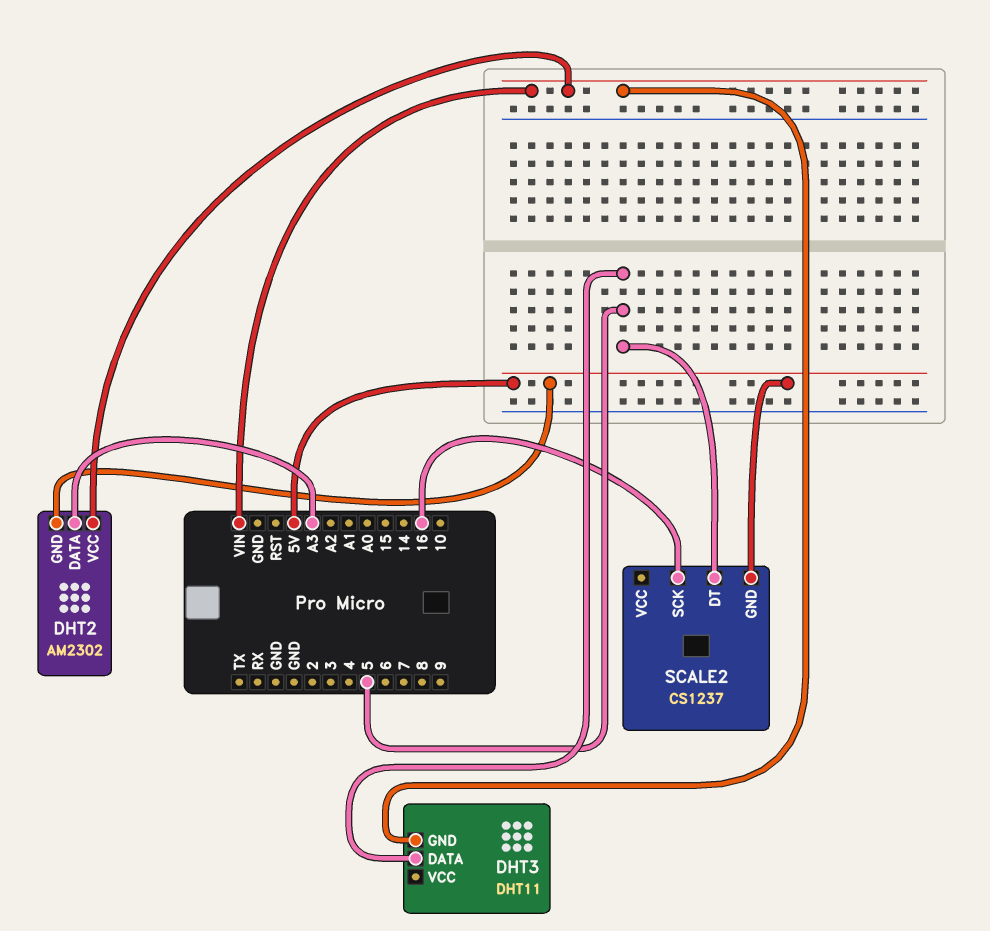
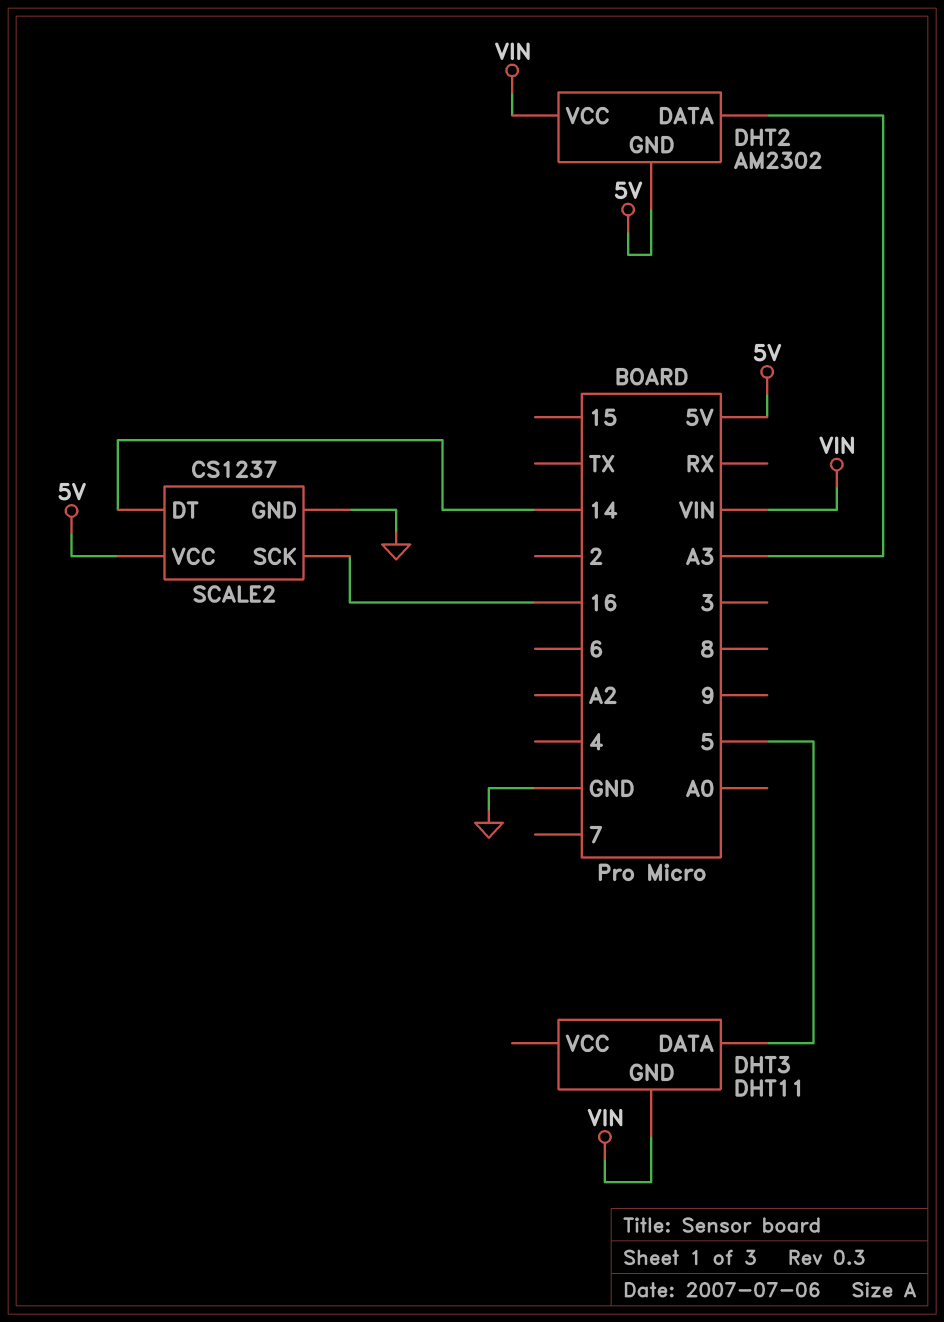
SCALE2 pin DT: 5 -> 14
SCALE2 pin GND: 5V -> GND
SCALE2 pin VCC: none -> 5V

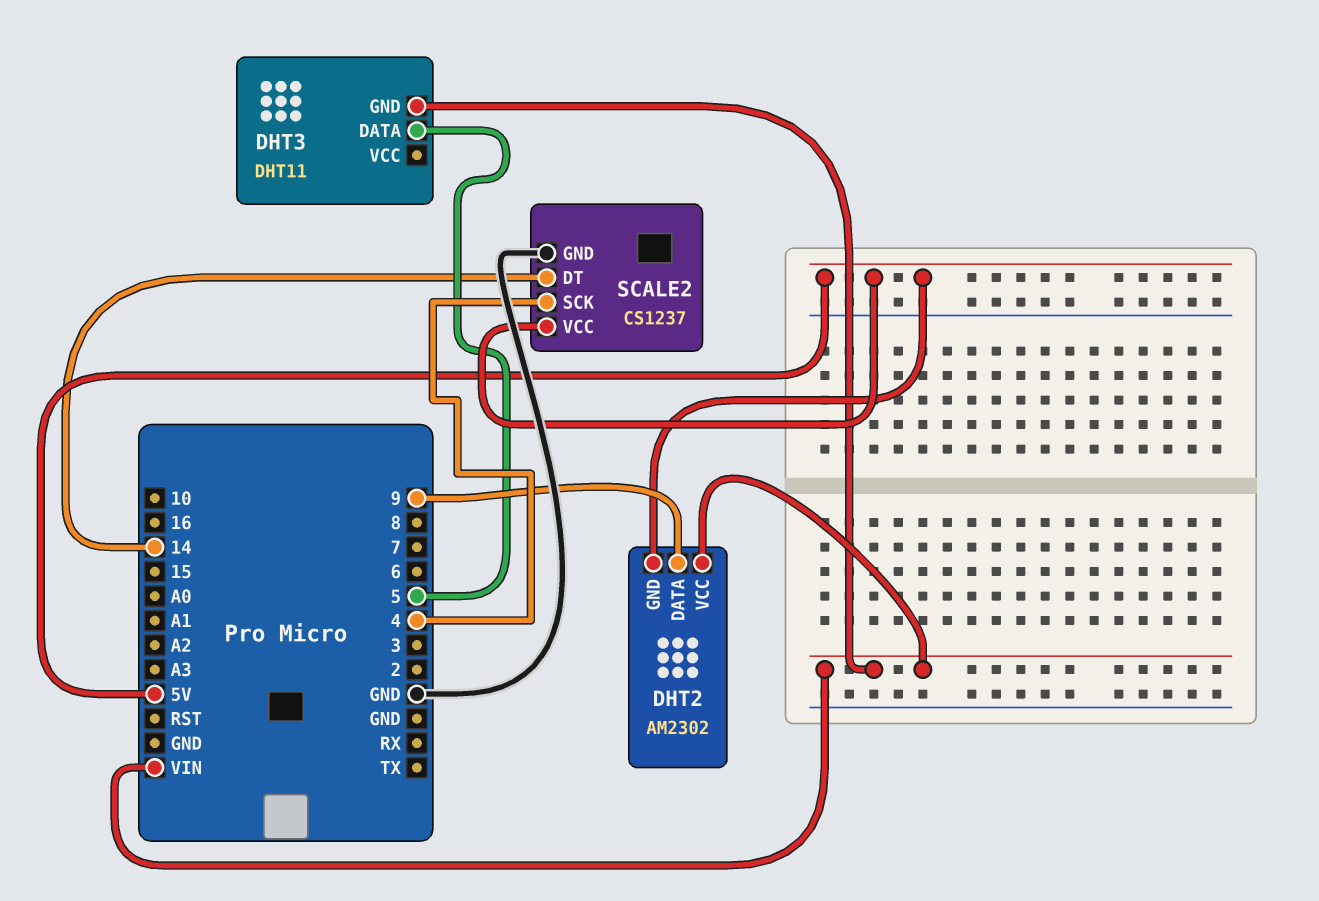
DHT2 pin DATA: A3 -> 9
SCALE2 pin SCK: 16 -> 4

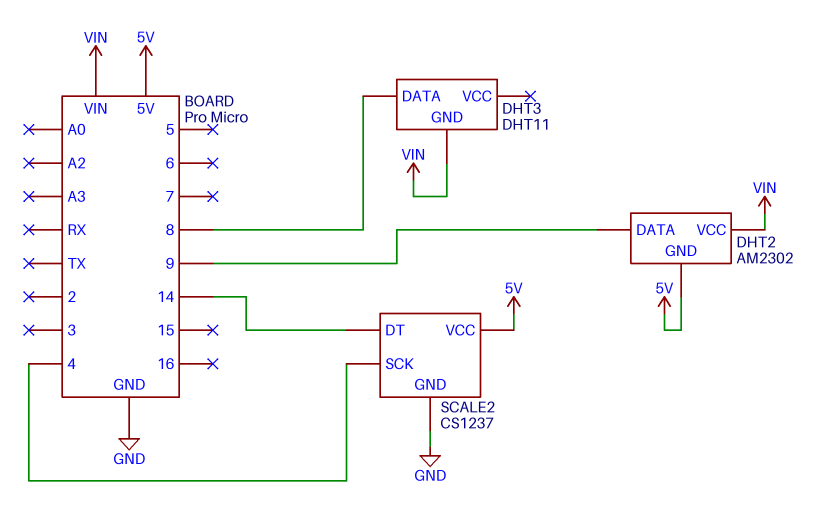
DHT3 pin DATA: 5 -> 8

